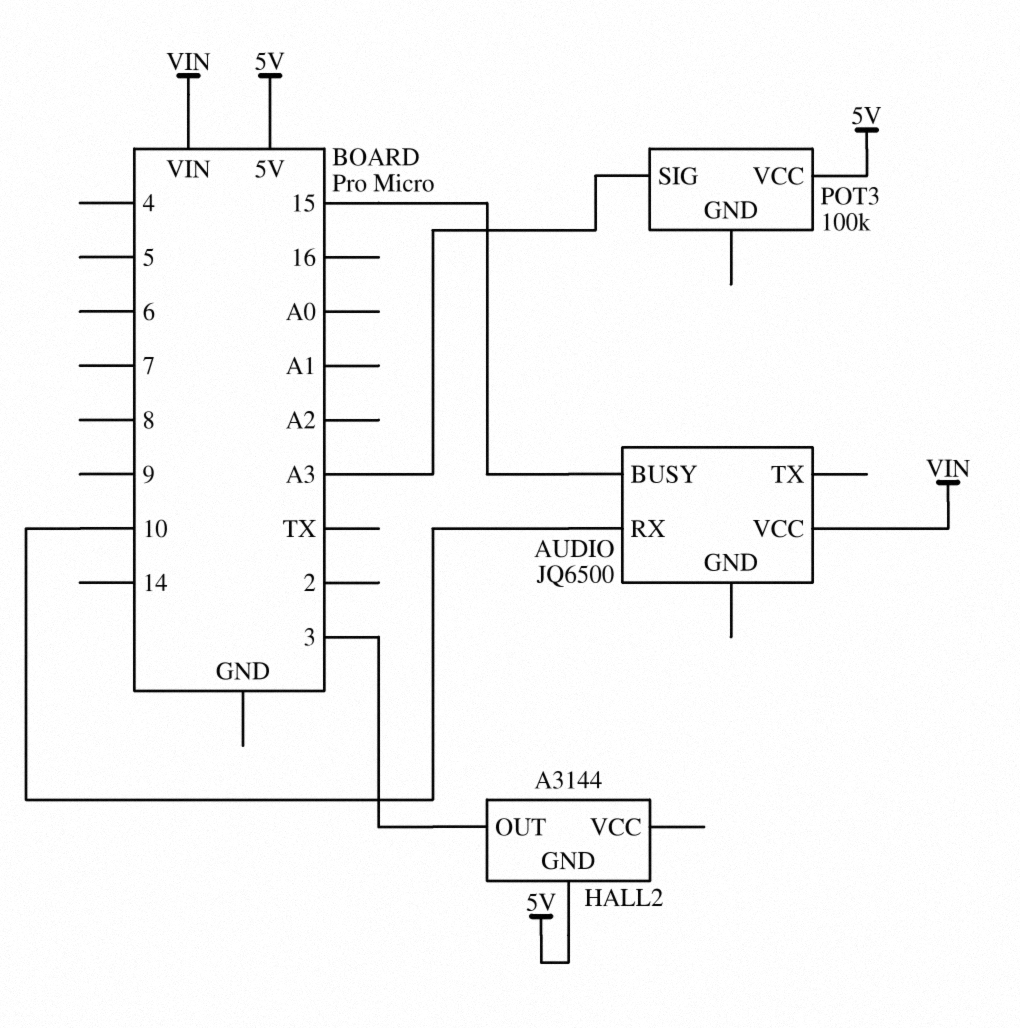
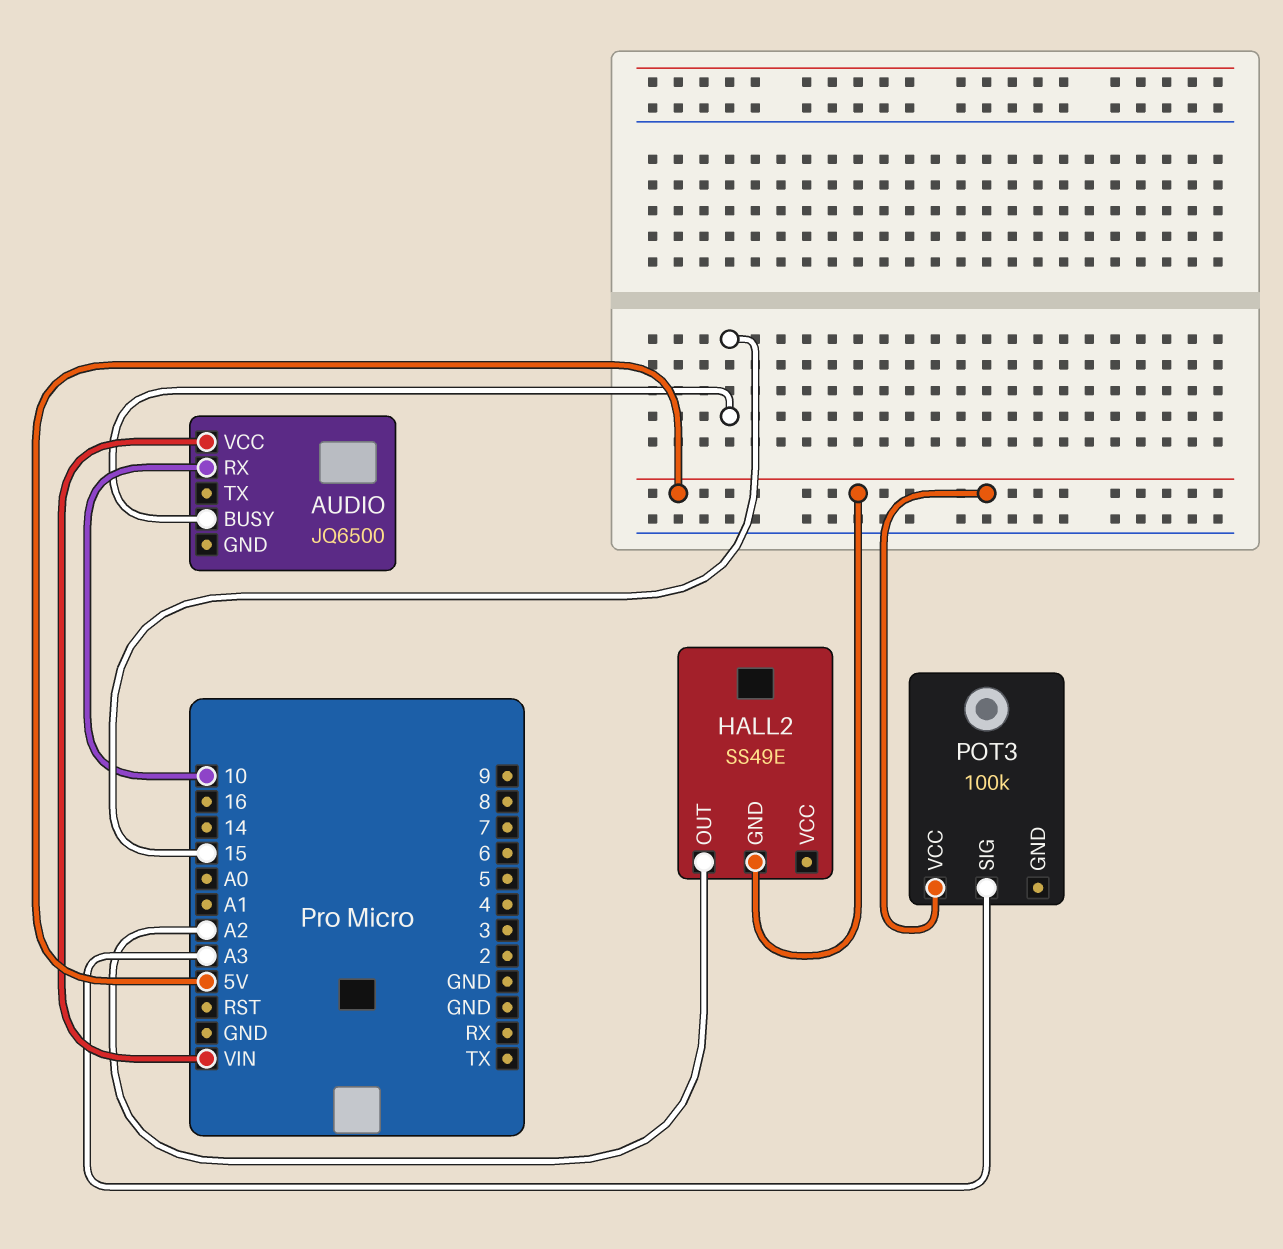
HALL2: A3144 -> SS49E
HALL2 pin OUT: 3 -> A2

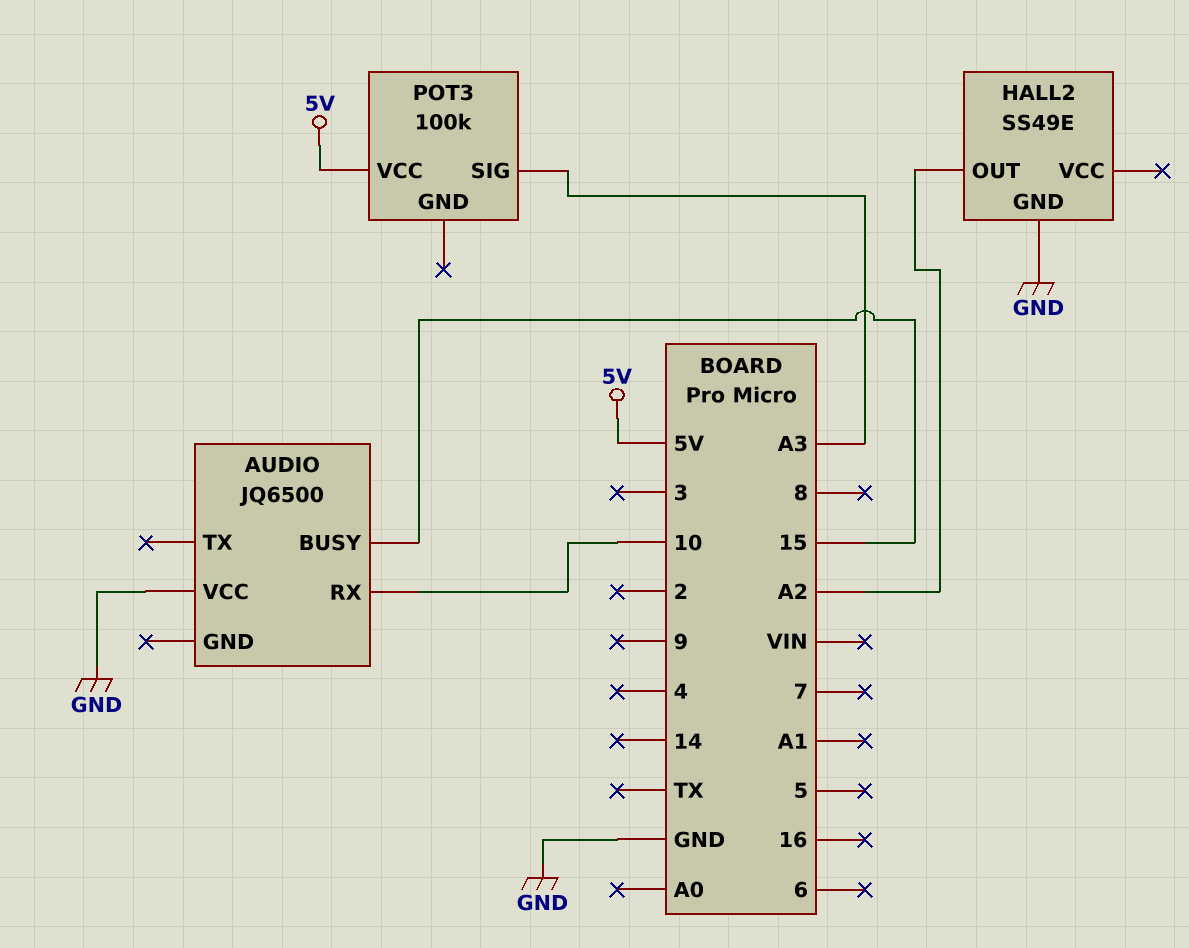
AUDIO pin VCC: VIN -> GND
HALL2 pin GND: 5V -> GND

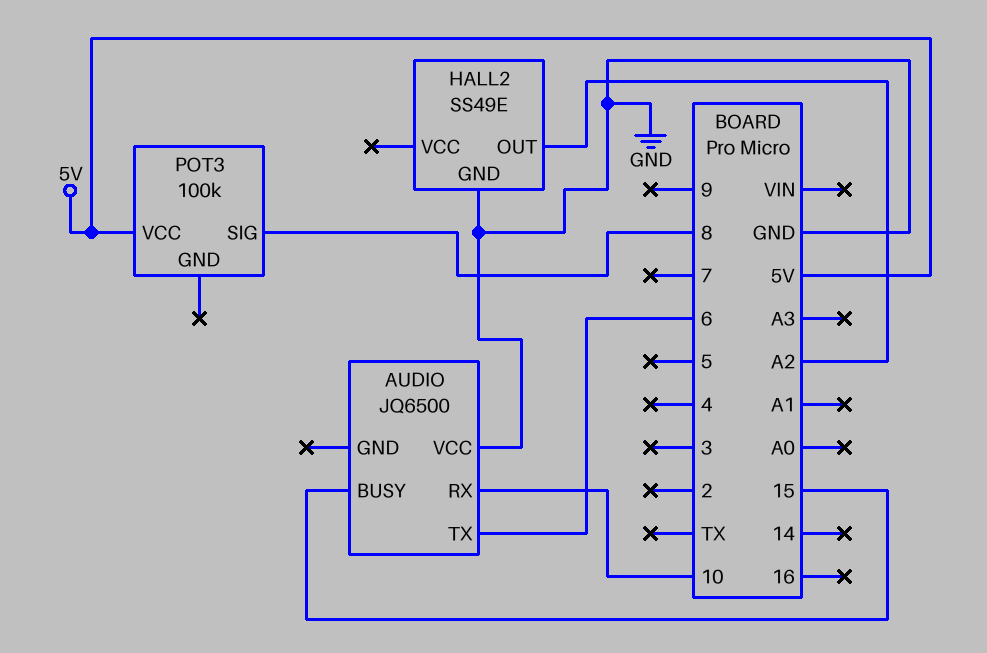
AUDIO pin TX: none -> 6
POT3 pin SIG: A3 -> 8

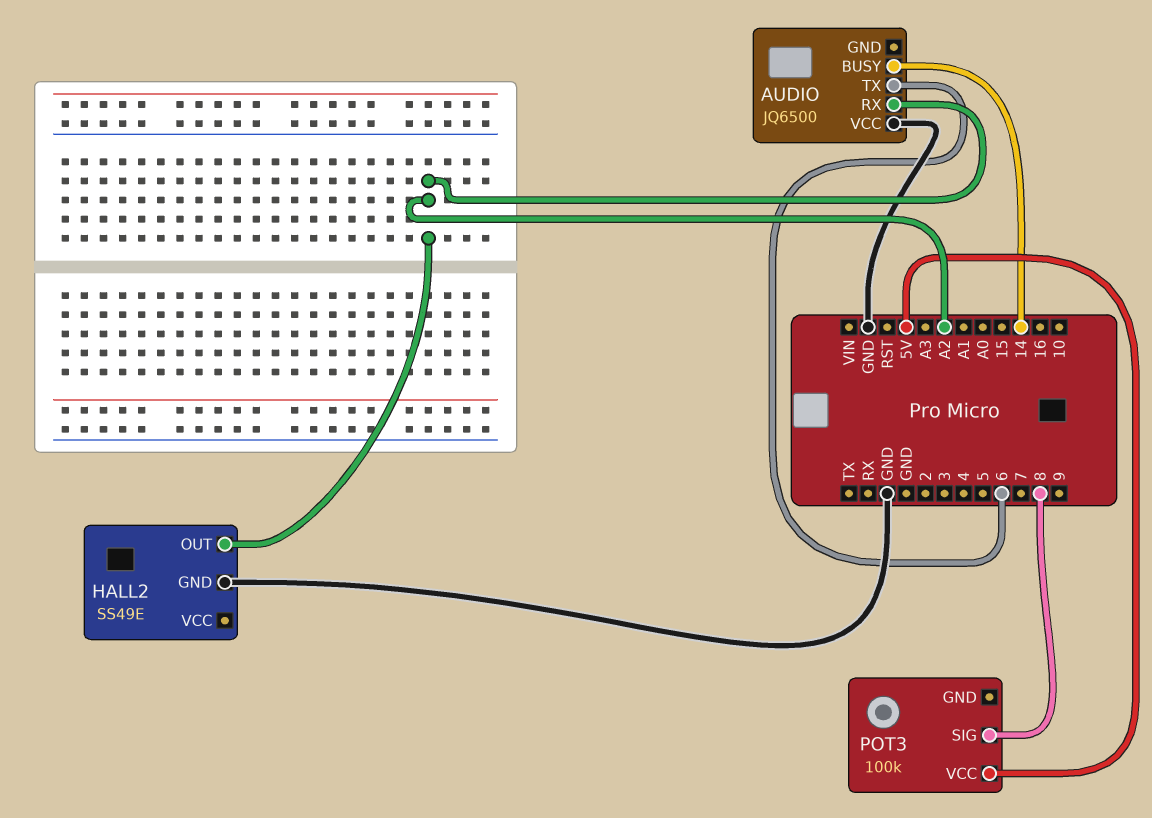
AUDIO pin BUSY: 15 -> 14
AUDIO pin RX: 10 -> A2

